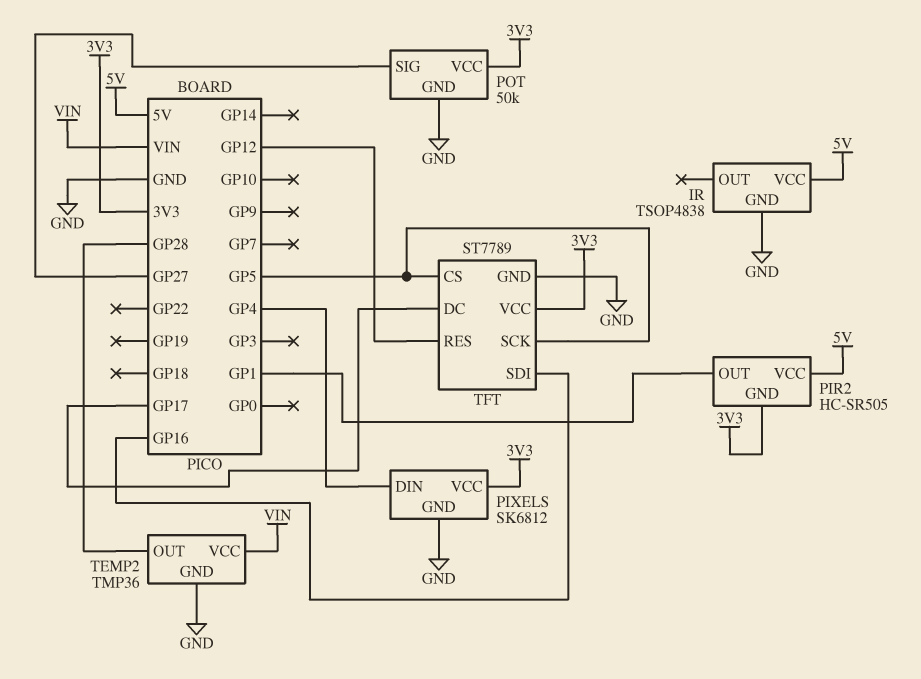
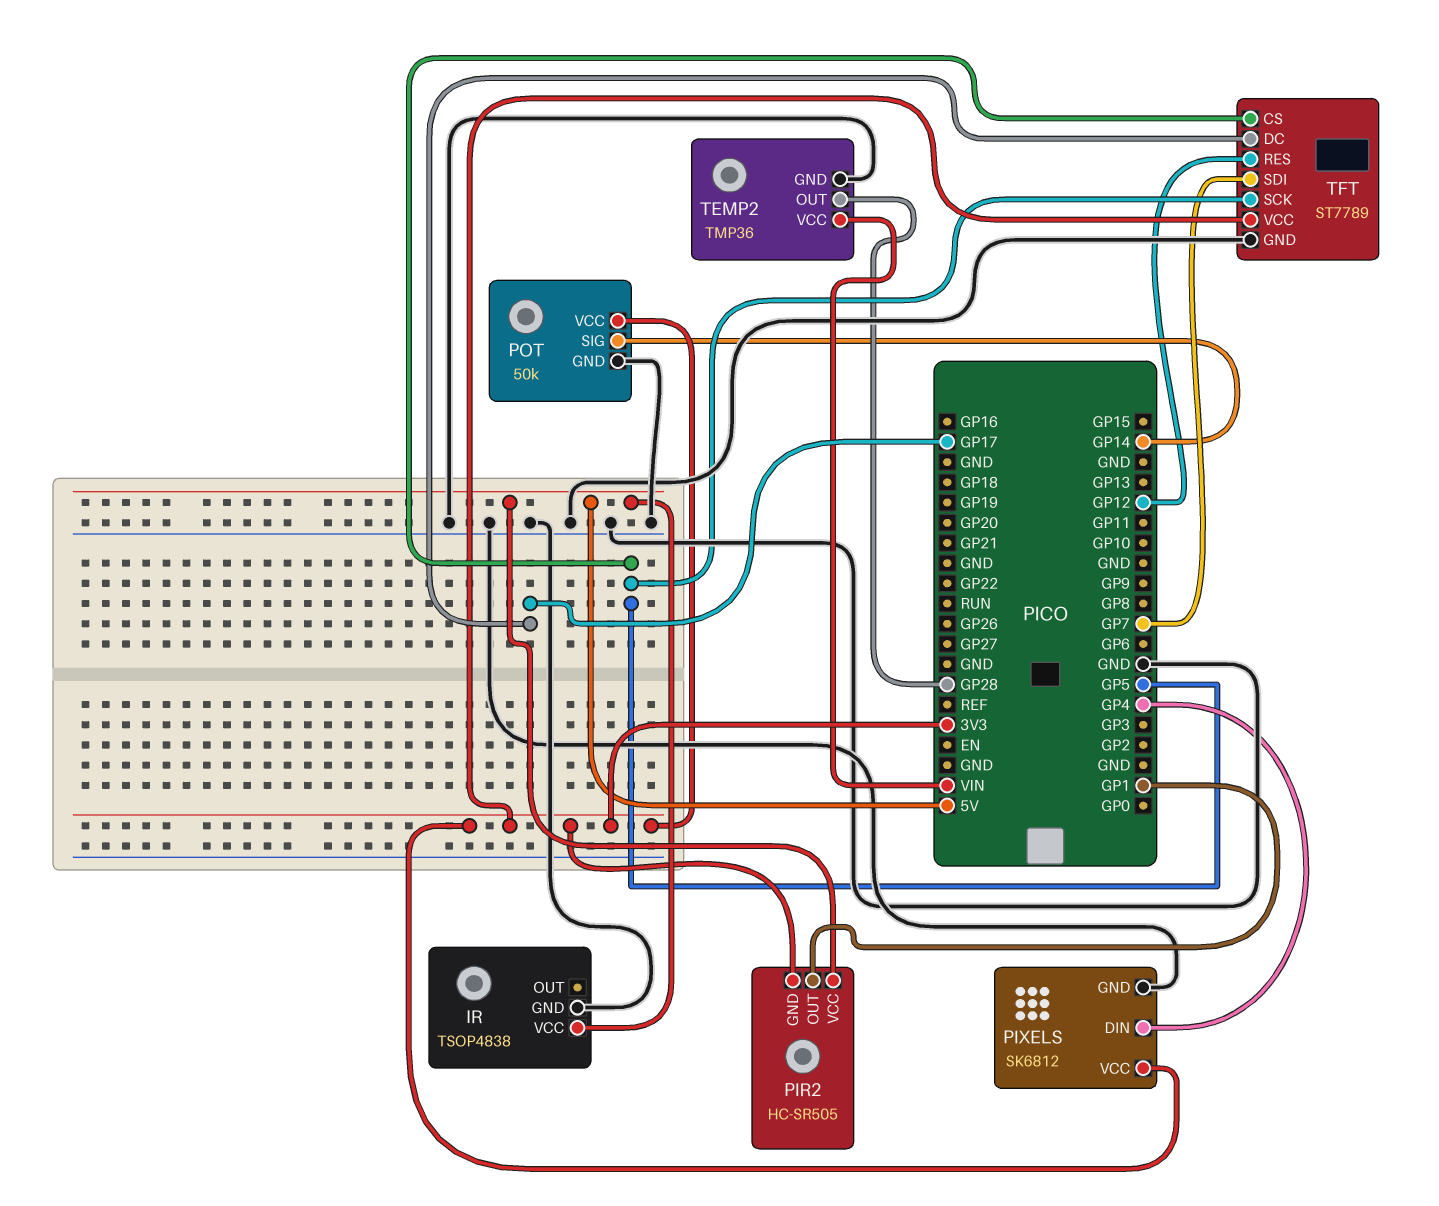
POT pin SIG: GP27 -> GP14
TFT pin SDI: GP16 -> GP7

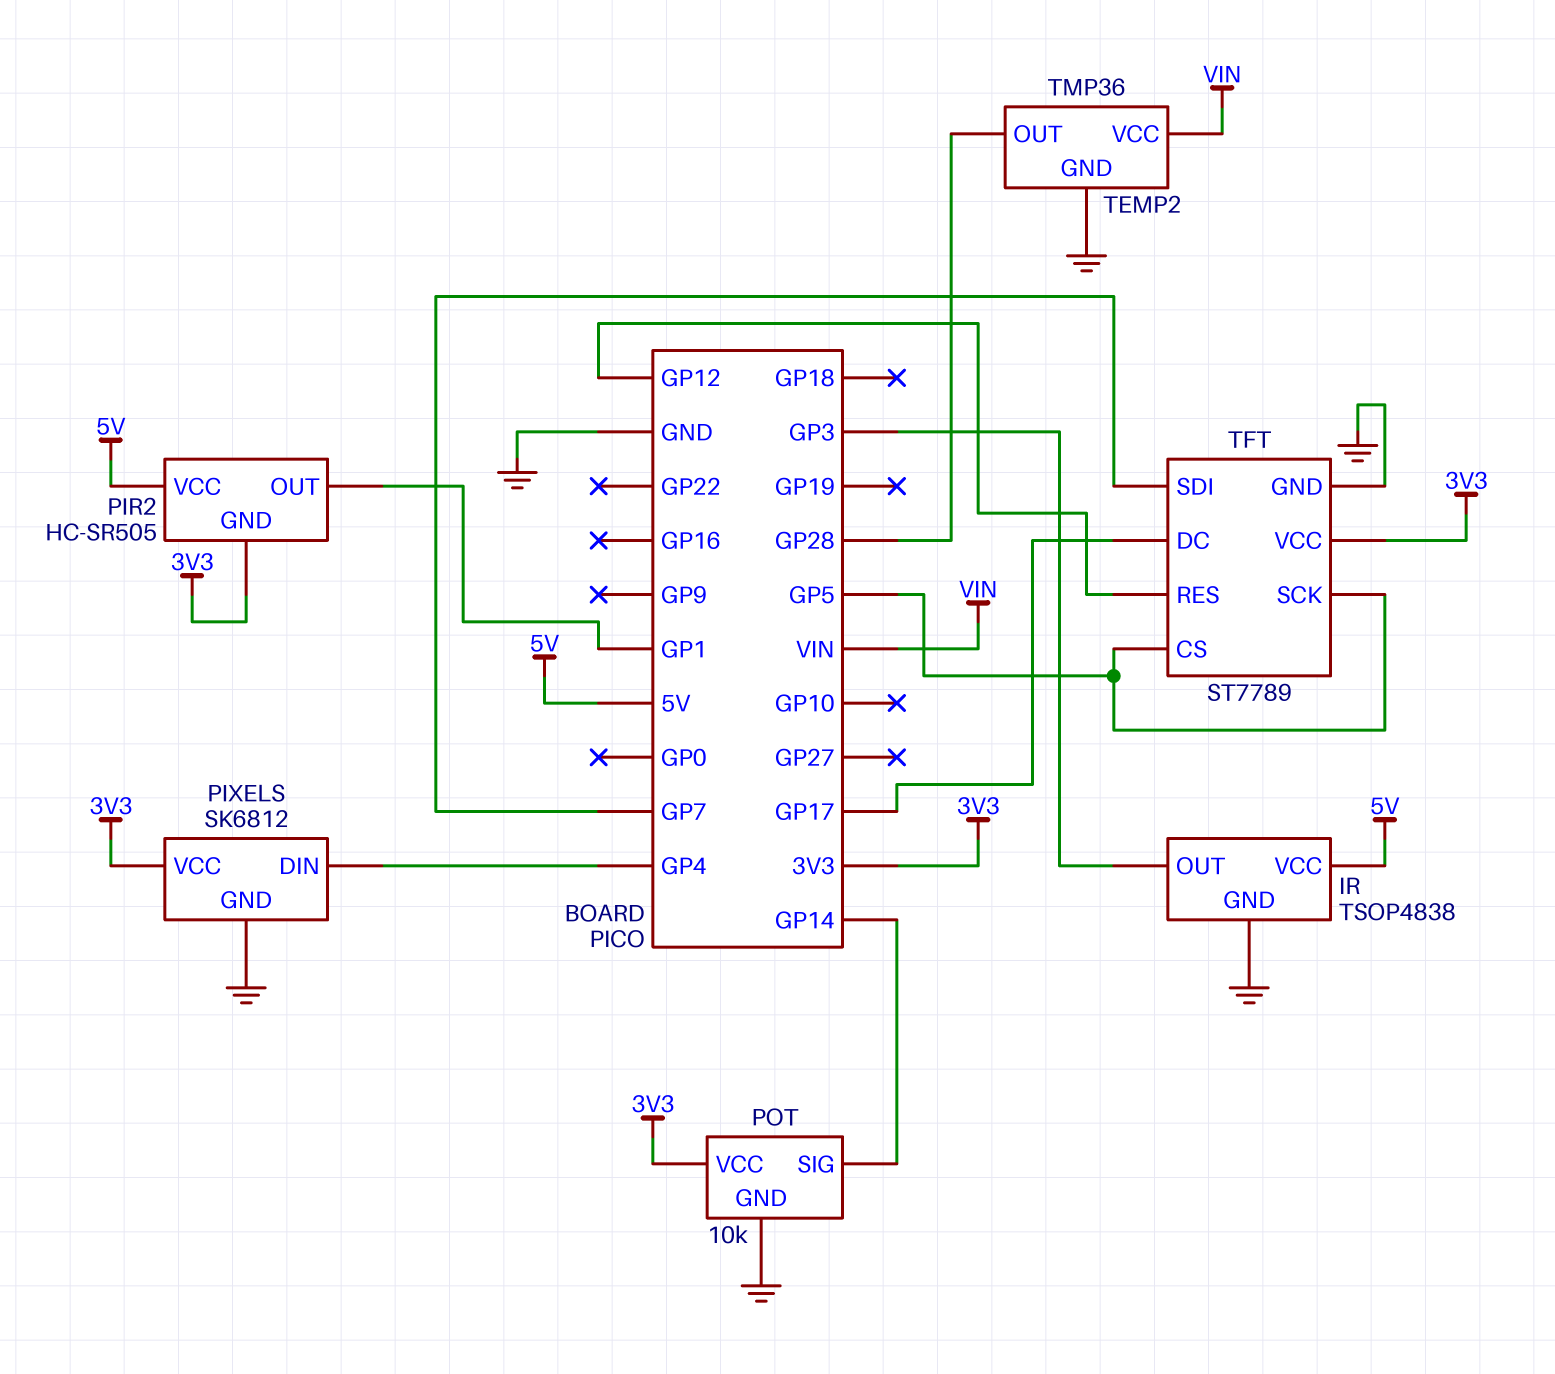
IR pin OUT: none -> GP3
POT: 50k -> 10k

